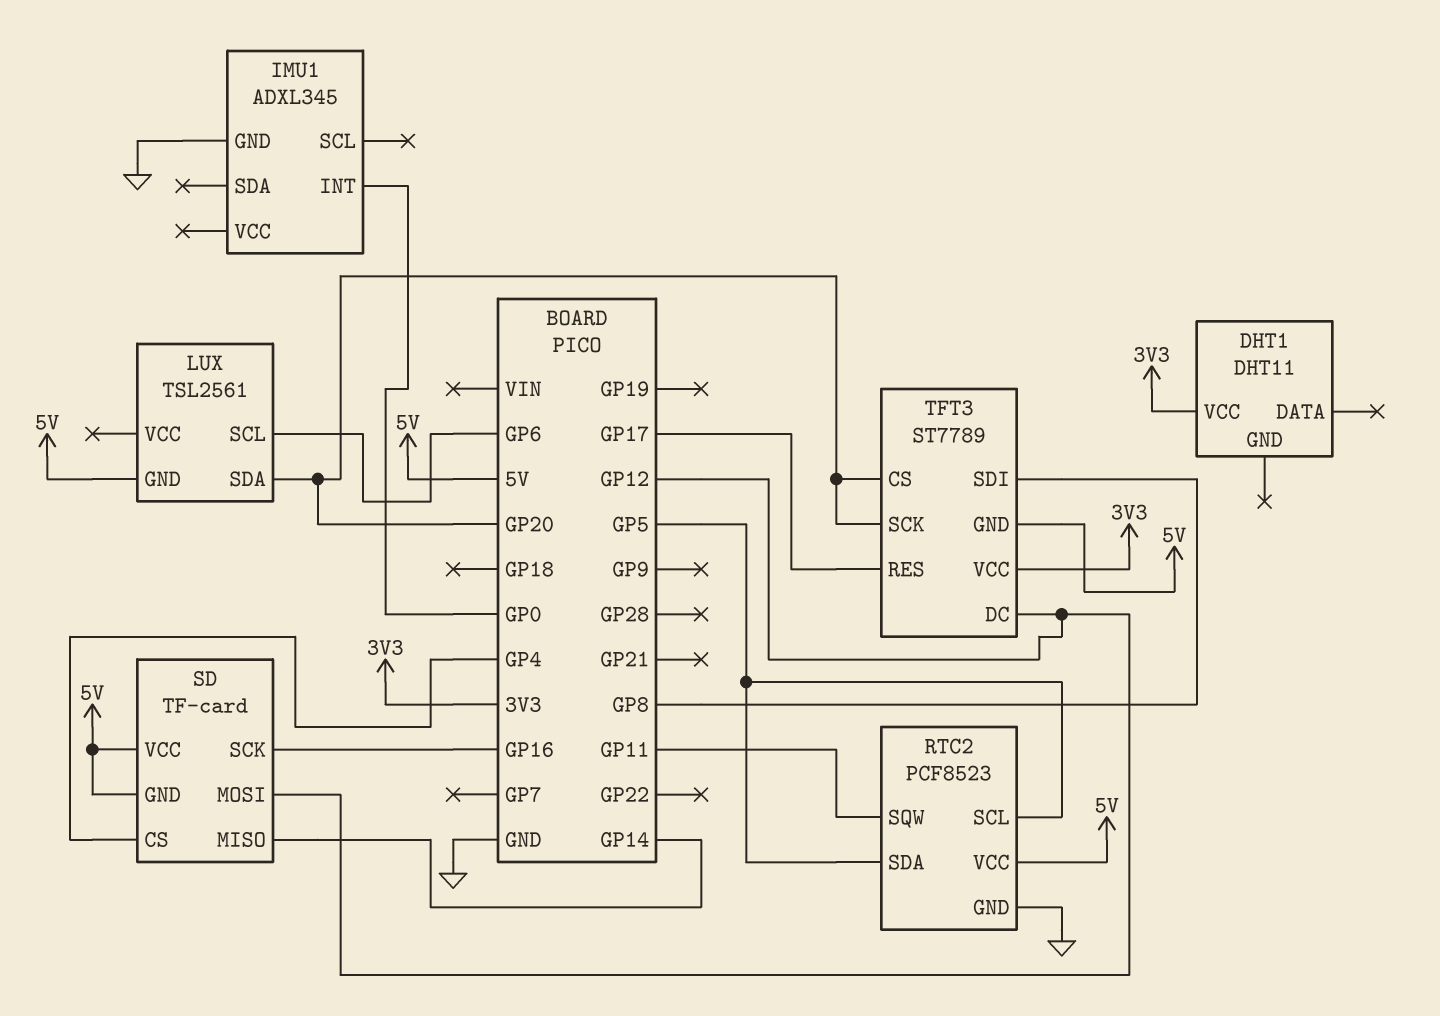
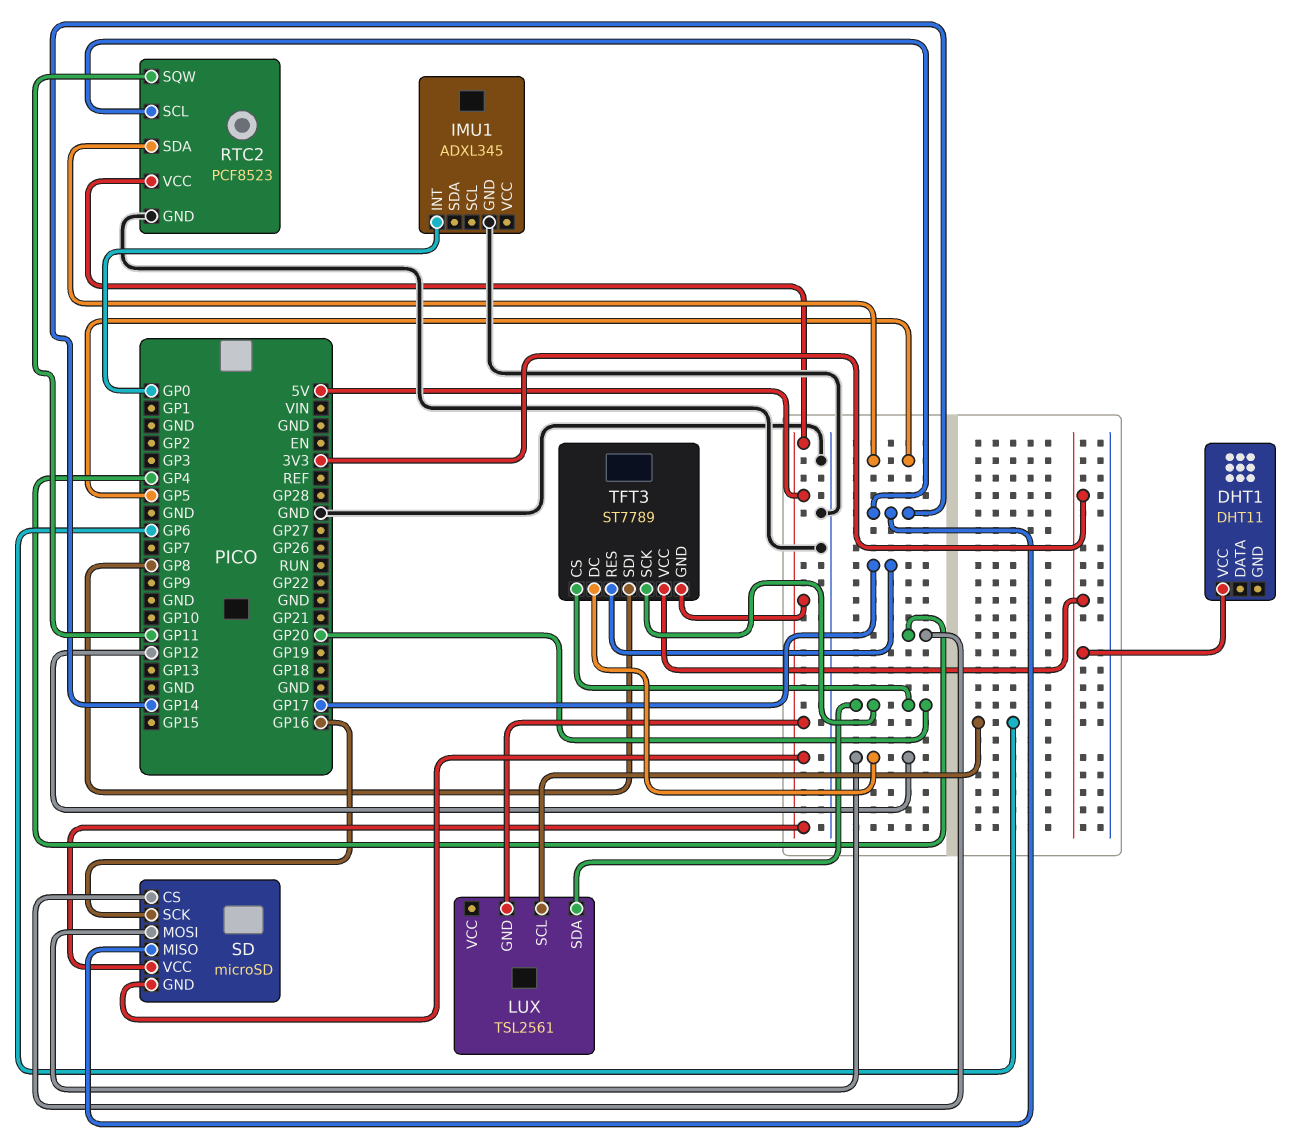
RTC2 pin SCL: GP5 -> GP14
SD: TF-card -> microSD

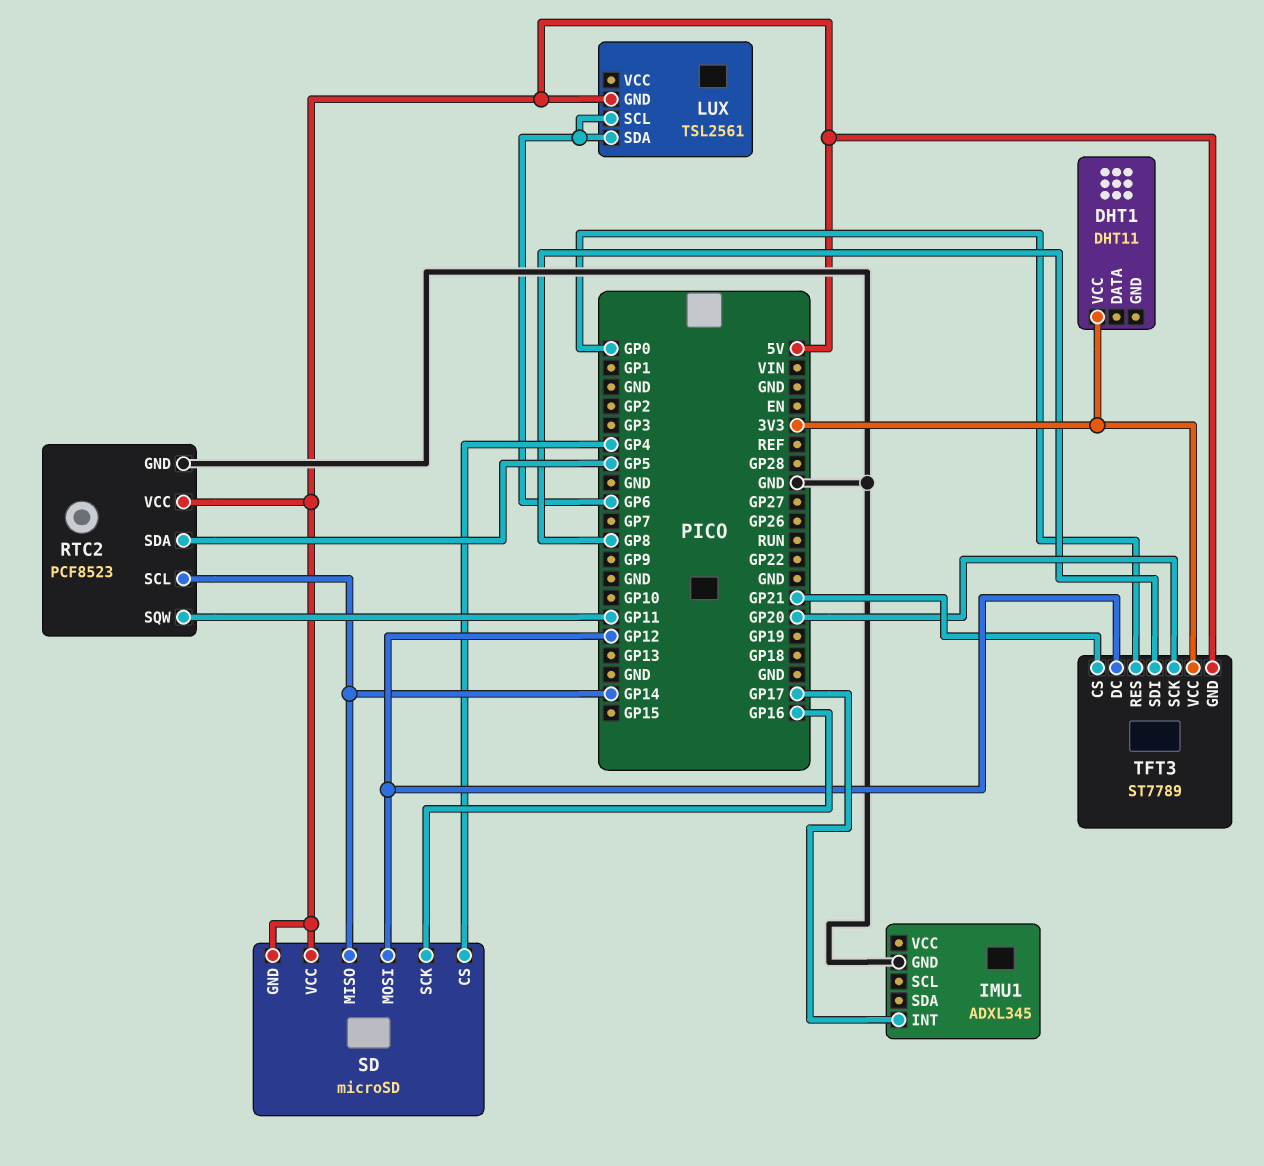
IMU1 pin INT: GP0 -> GP17
LUX pin SDA: GP20 -> GP6
TFT3 pin CS: GP20 -> GP21
TFT3 pin RES: GP17 -> GP0

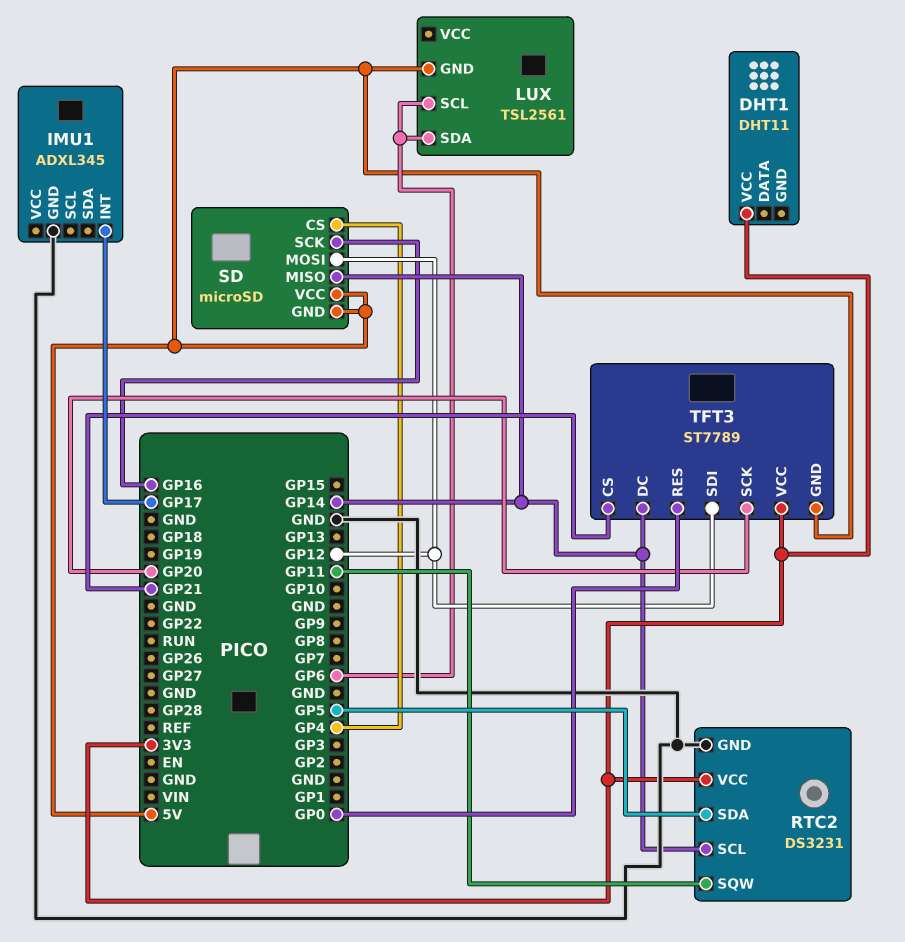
RTC2: PCF8523 -> DS3231
RTC2 pin VCC: 5V -> 3V3
TFT3 pin DC: GP12 -> GP14
TFT3 pin SDI: GP8 -> GP12

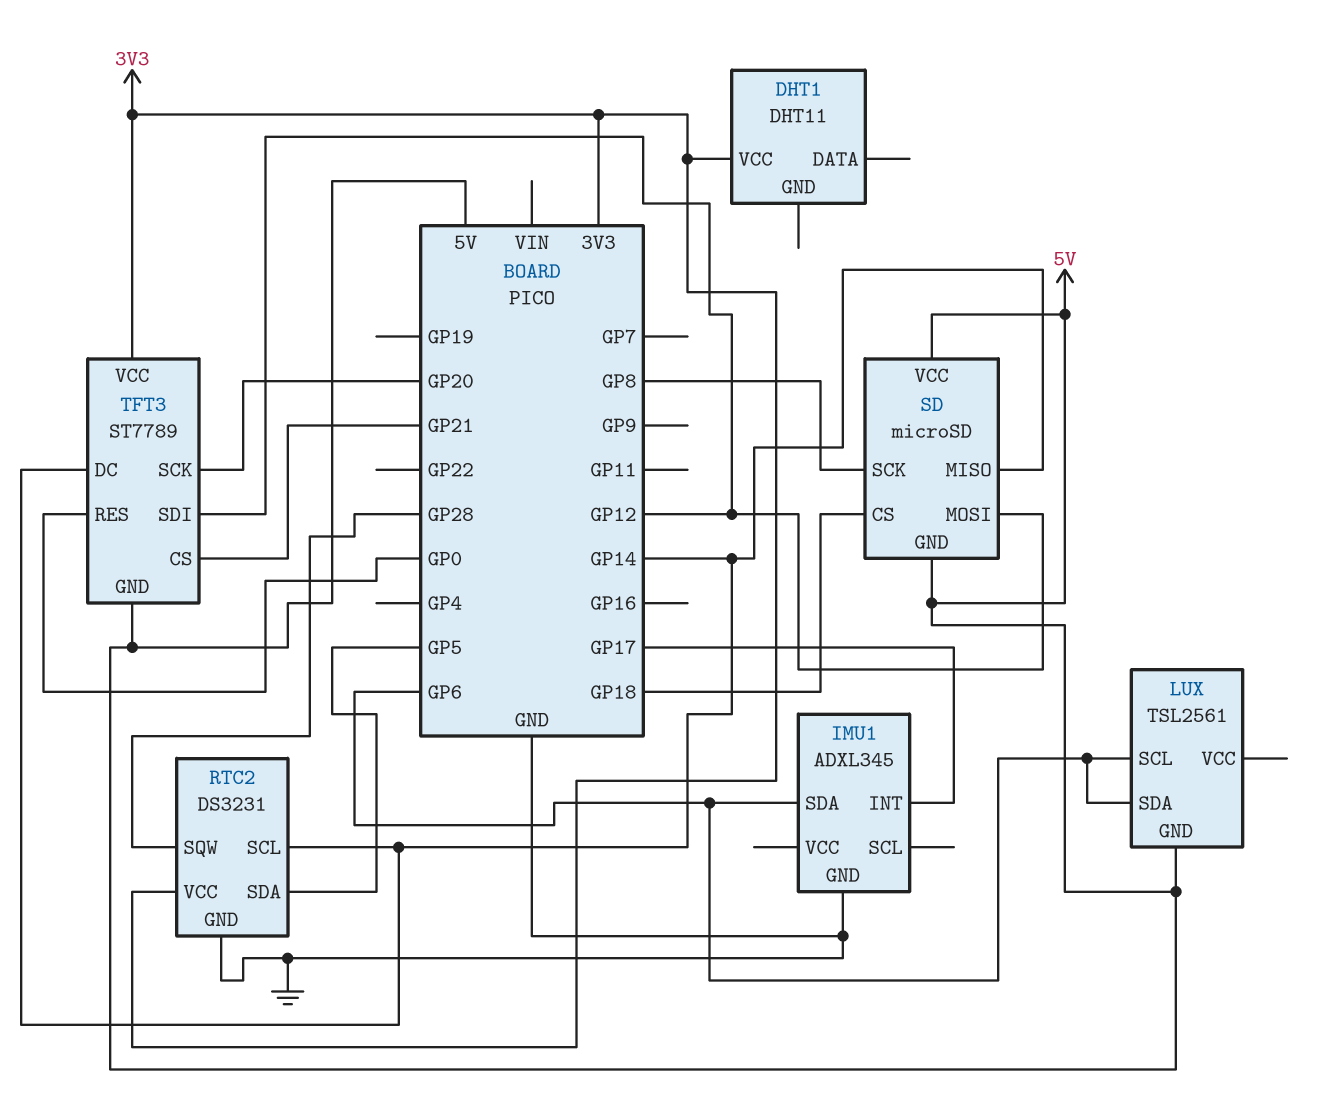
IMU1 pin SDA: none -> GP6
RTC2 pin SQW: GP11 -> GP28
SD pin CS: GP4 -> GP18
SD pin SCK: GP16 -> GP8

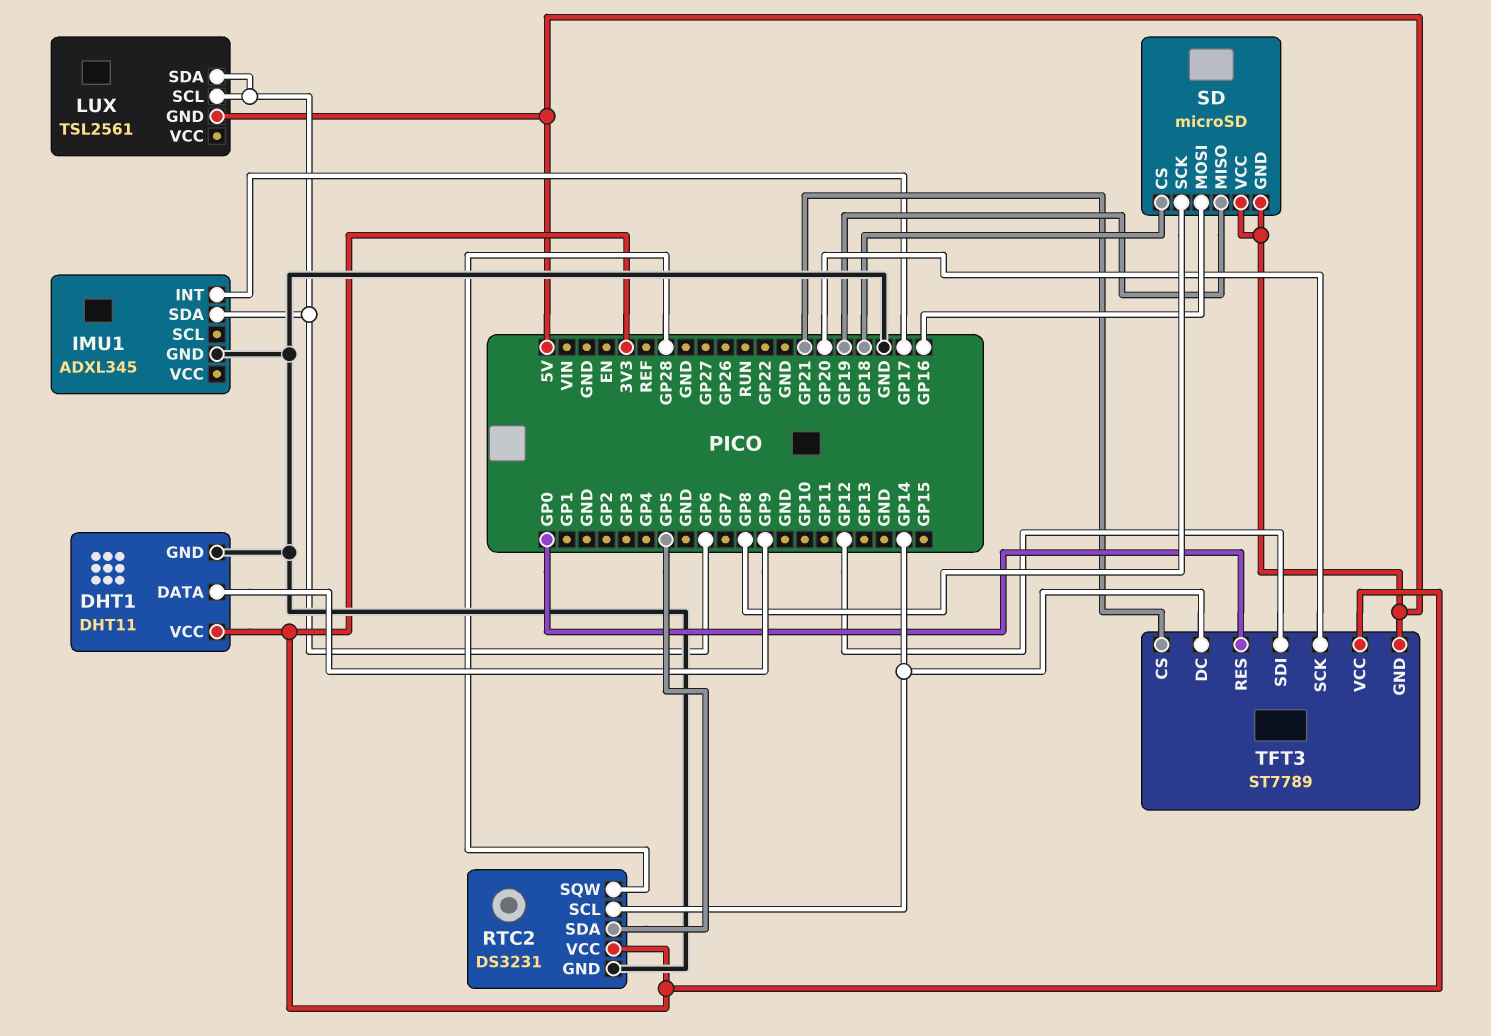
DHT1 pin DATA: none -> GP9
DHT1 pin GND: none -> GND
SD pin MISO: GP14 -> GP19
SD pin MOSI: GP12 -> GP16

